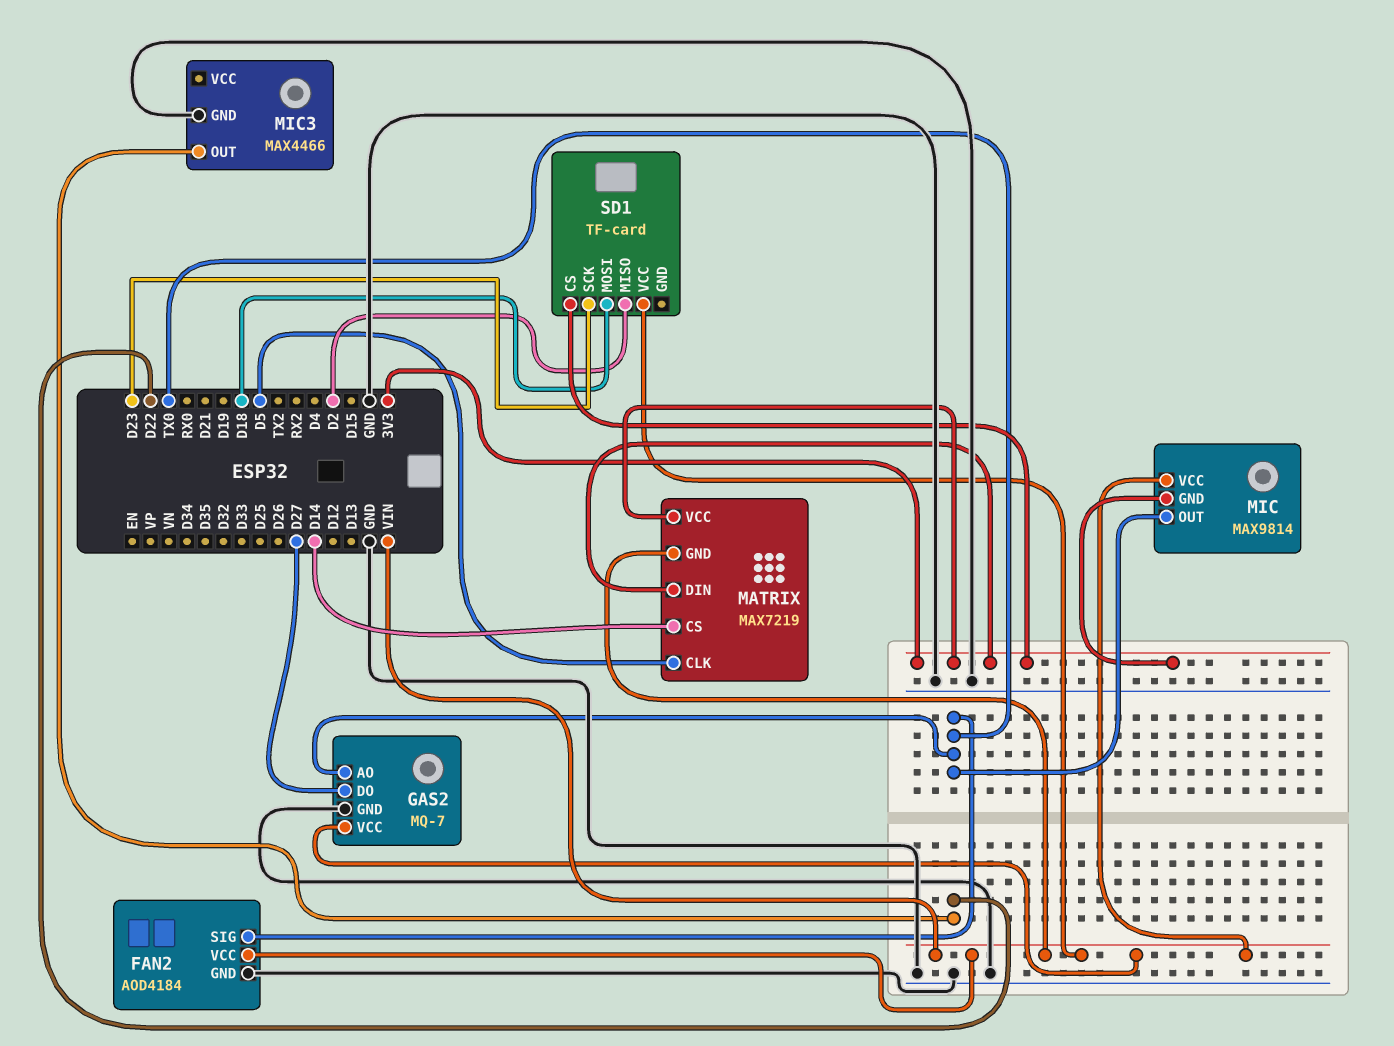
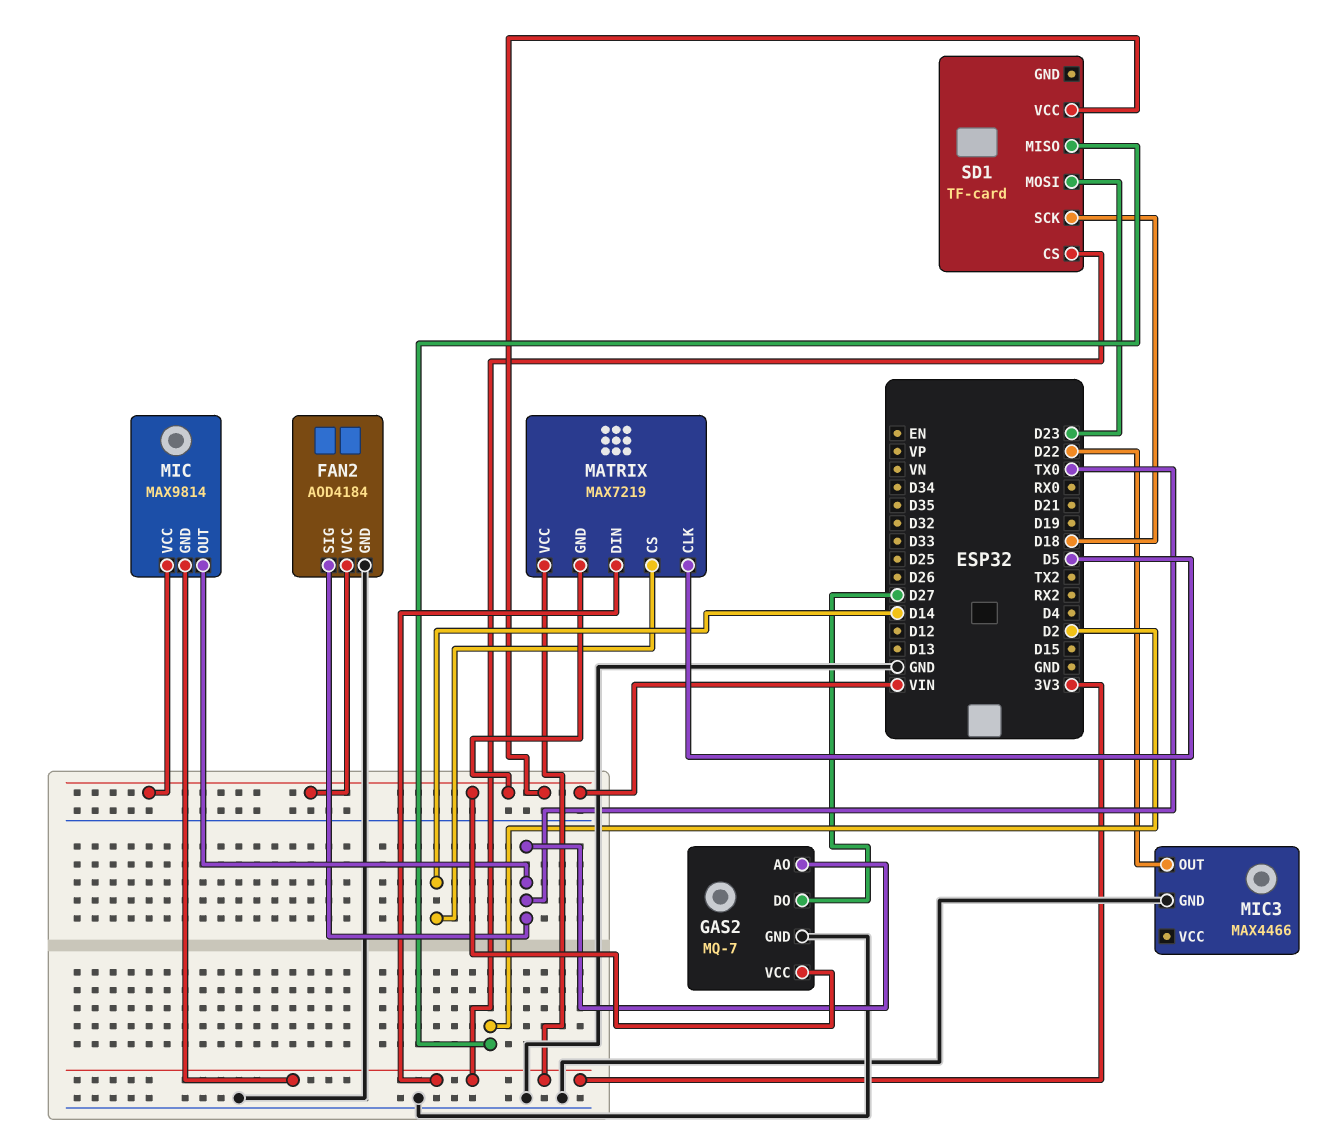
SD1 pin MOSI: D18 -> D23
SD1 pin SCK: D23 -> D18

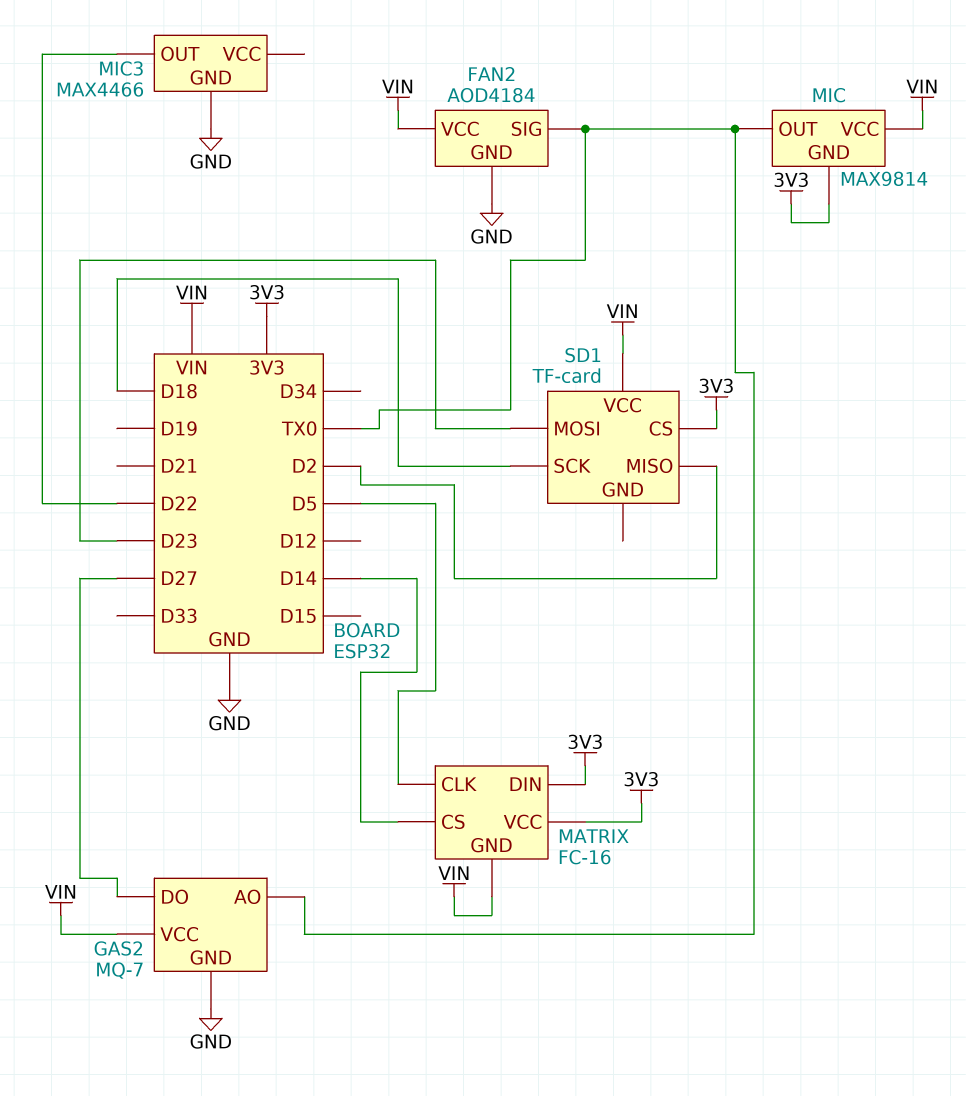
MATRIX: MAX7219 -> FC-16

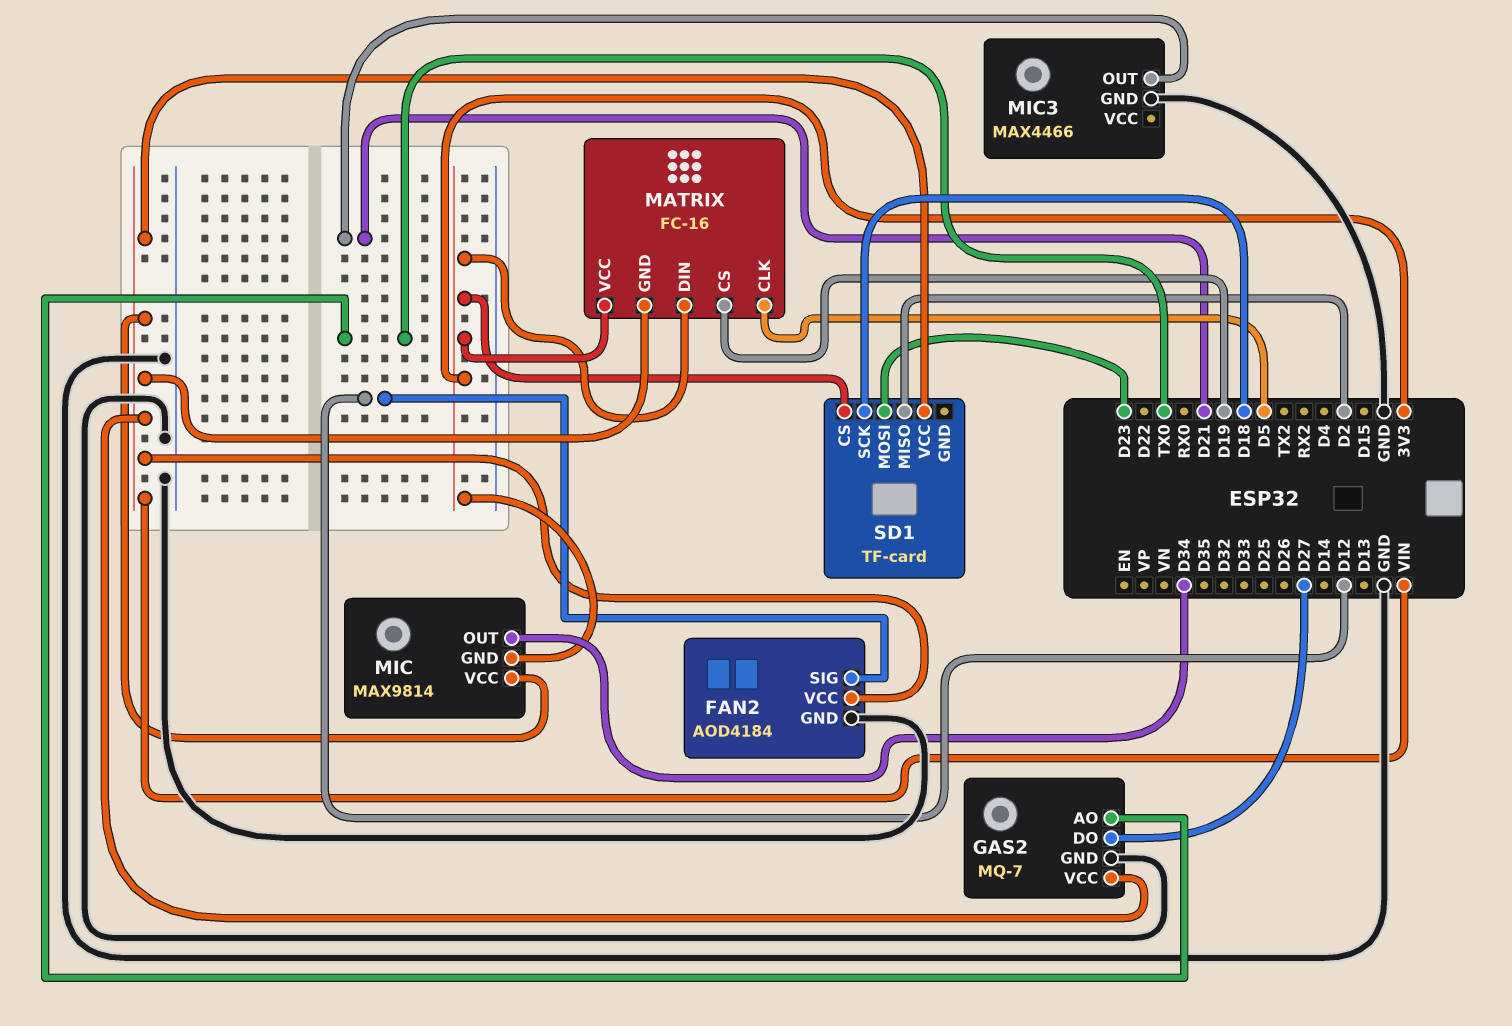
FAN2 pin SIG: TX0 -> D12
MATRIX pin CS: D14 -> D19
MIC pin OUT: TX0 -> D34
MIC3 pin OUT: D22 -> D21

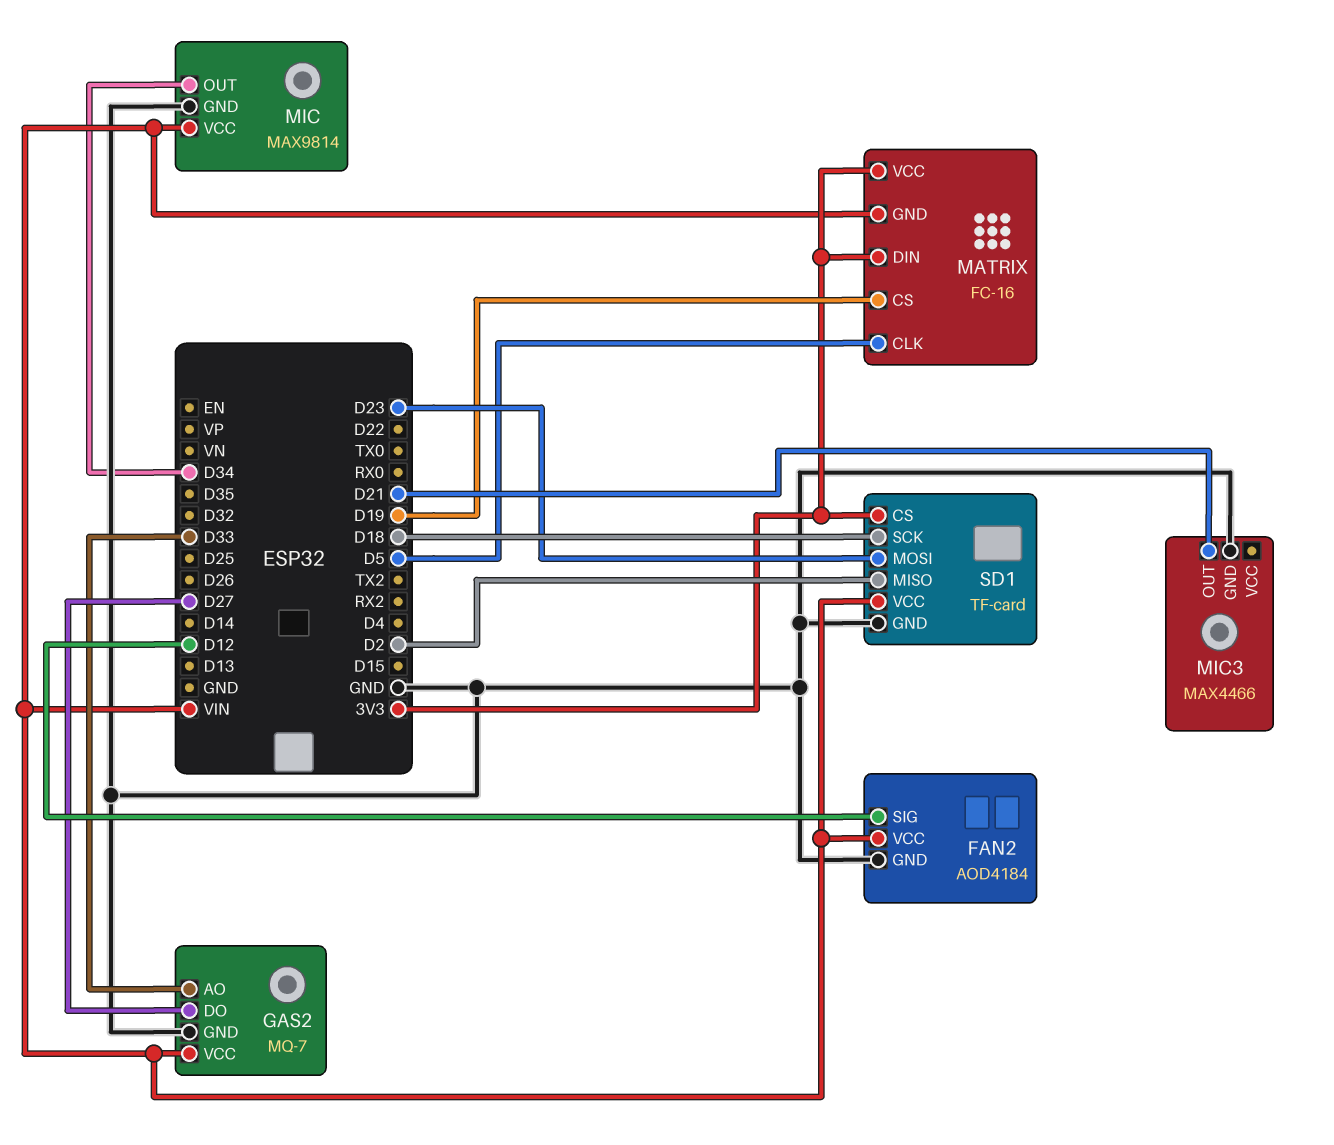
GAS2 pin AO: TX0 -> D33
MIC pin GND: 3V3 -> GND
SD1 pin GND: none -> GND

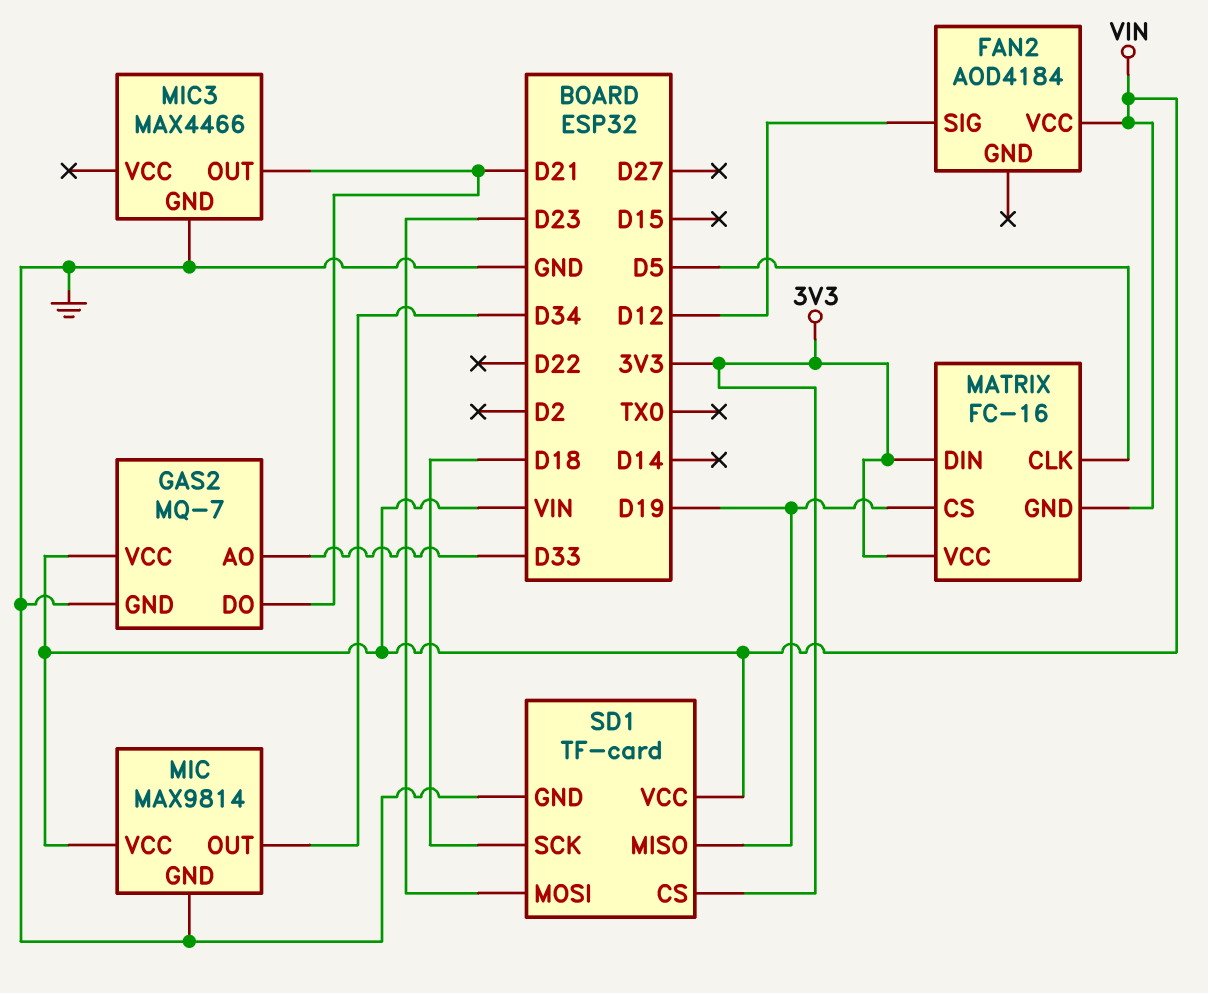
FAN2 pin GND: GND -> none
GAS2 pin DO: D27 -> D21
SD1 pin MISO: D2 -> D19

